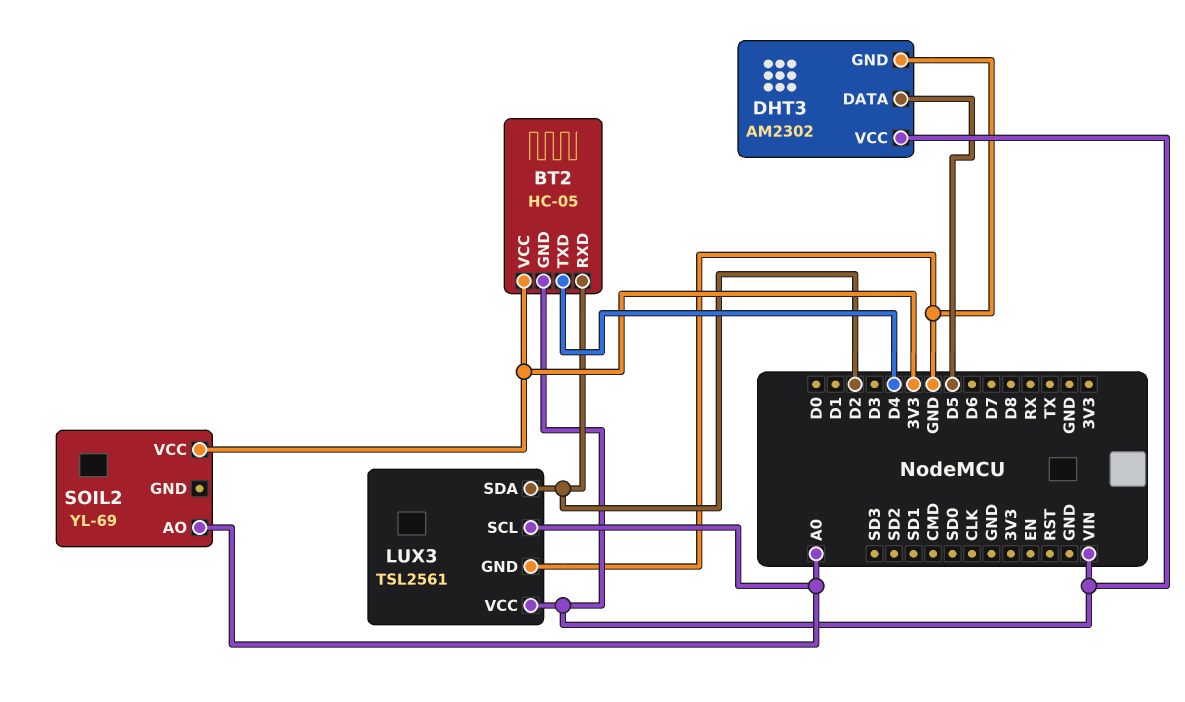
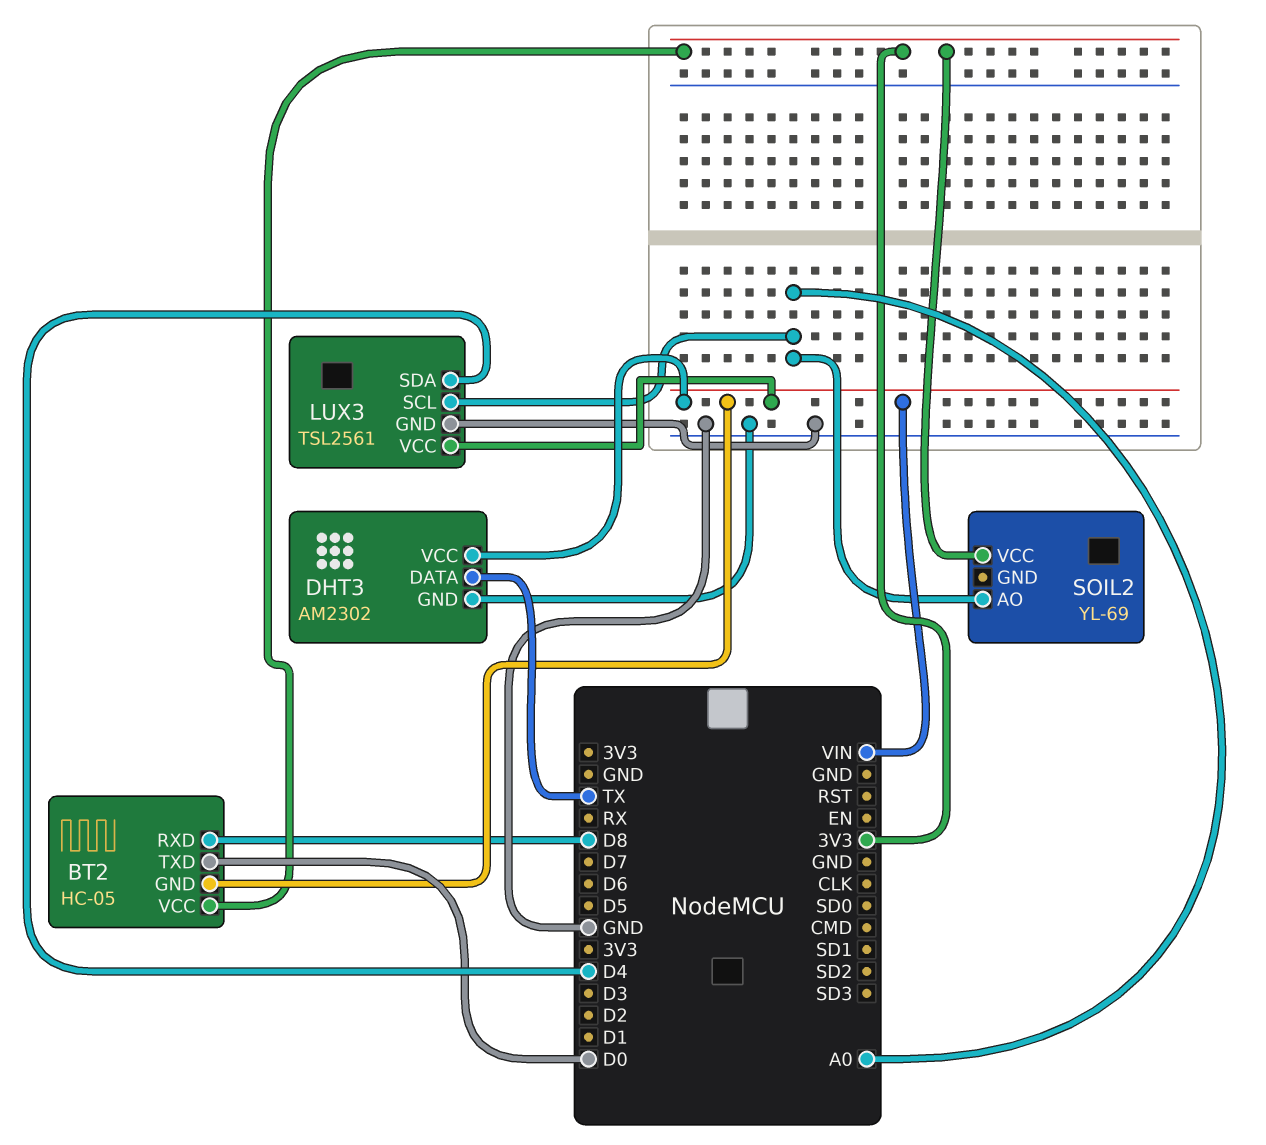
BT2 pin RXD: D2 -> D8
BT2 pin TXD: D4 -> D0
DHT3 pin DATA: D5 -> TX
LUX3 pin SDA: D2 -> D4

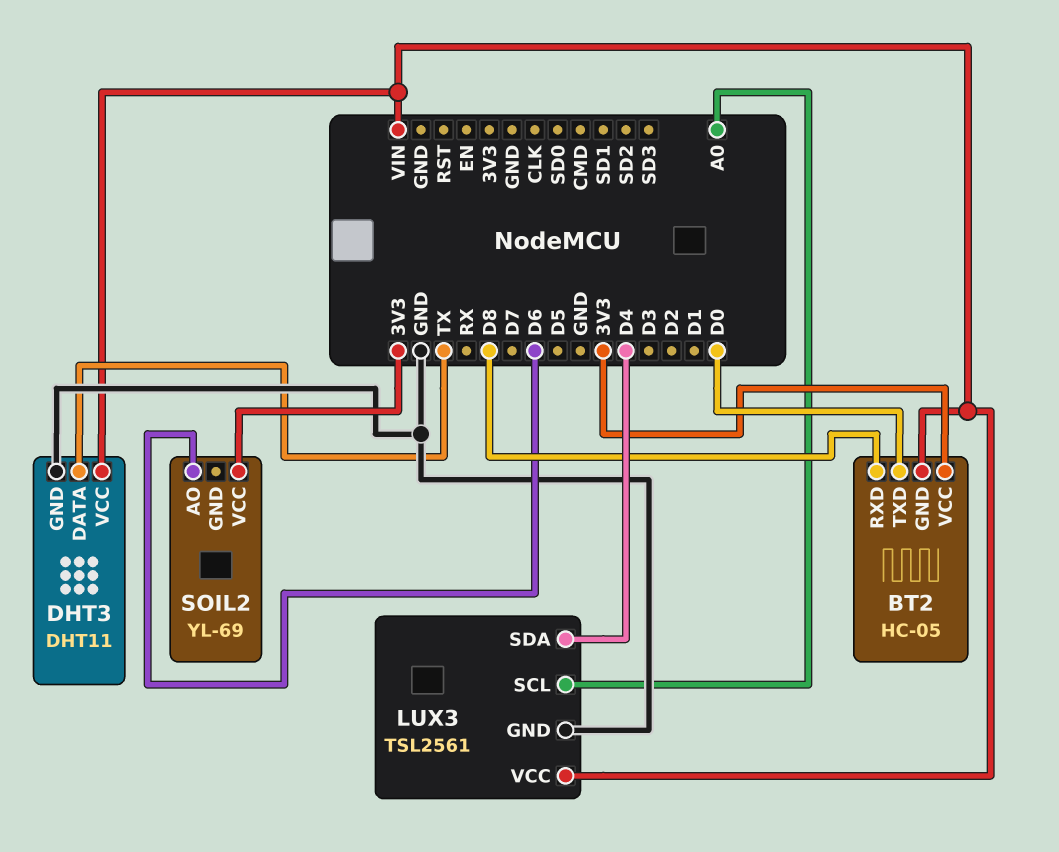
DHT3: AM2302 -> DHT11
SOIL2 pin AO: A0 -> D6

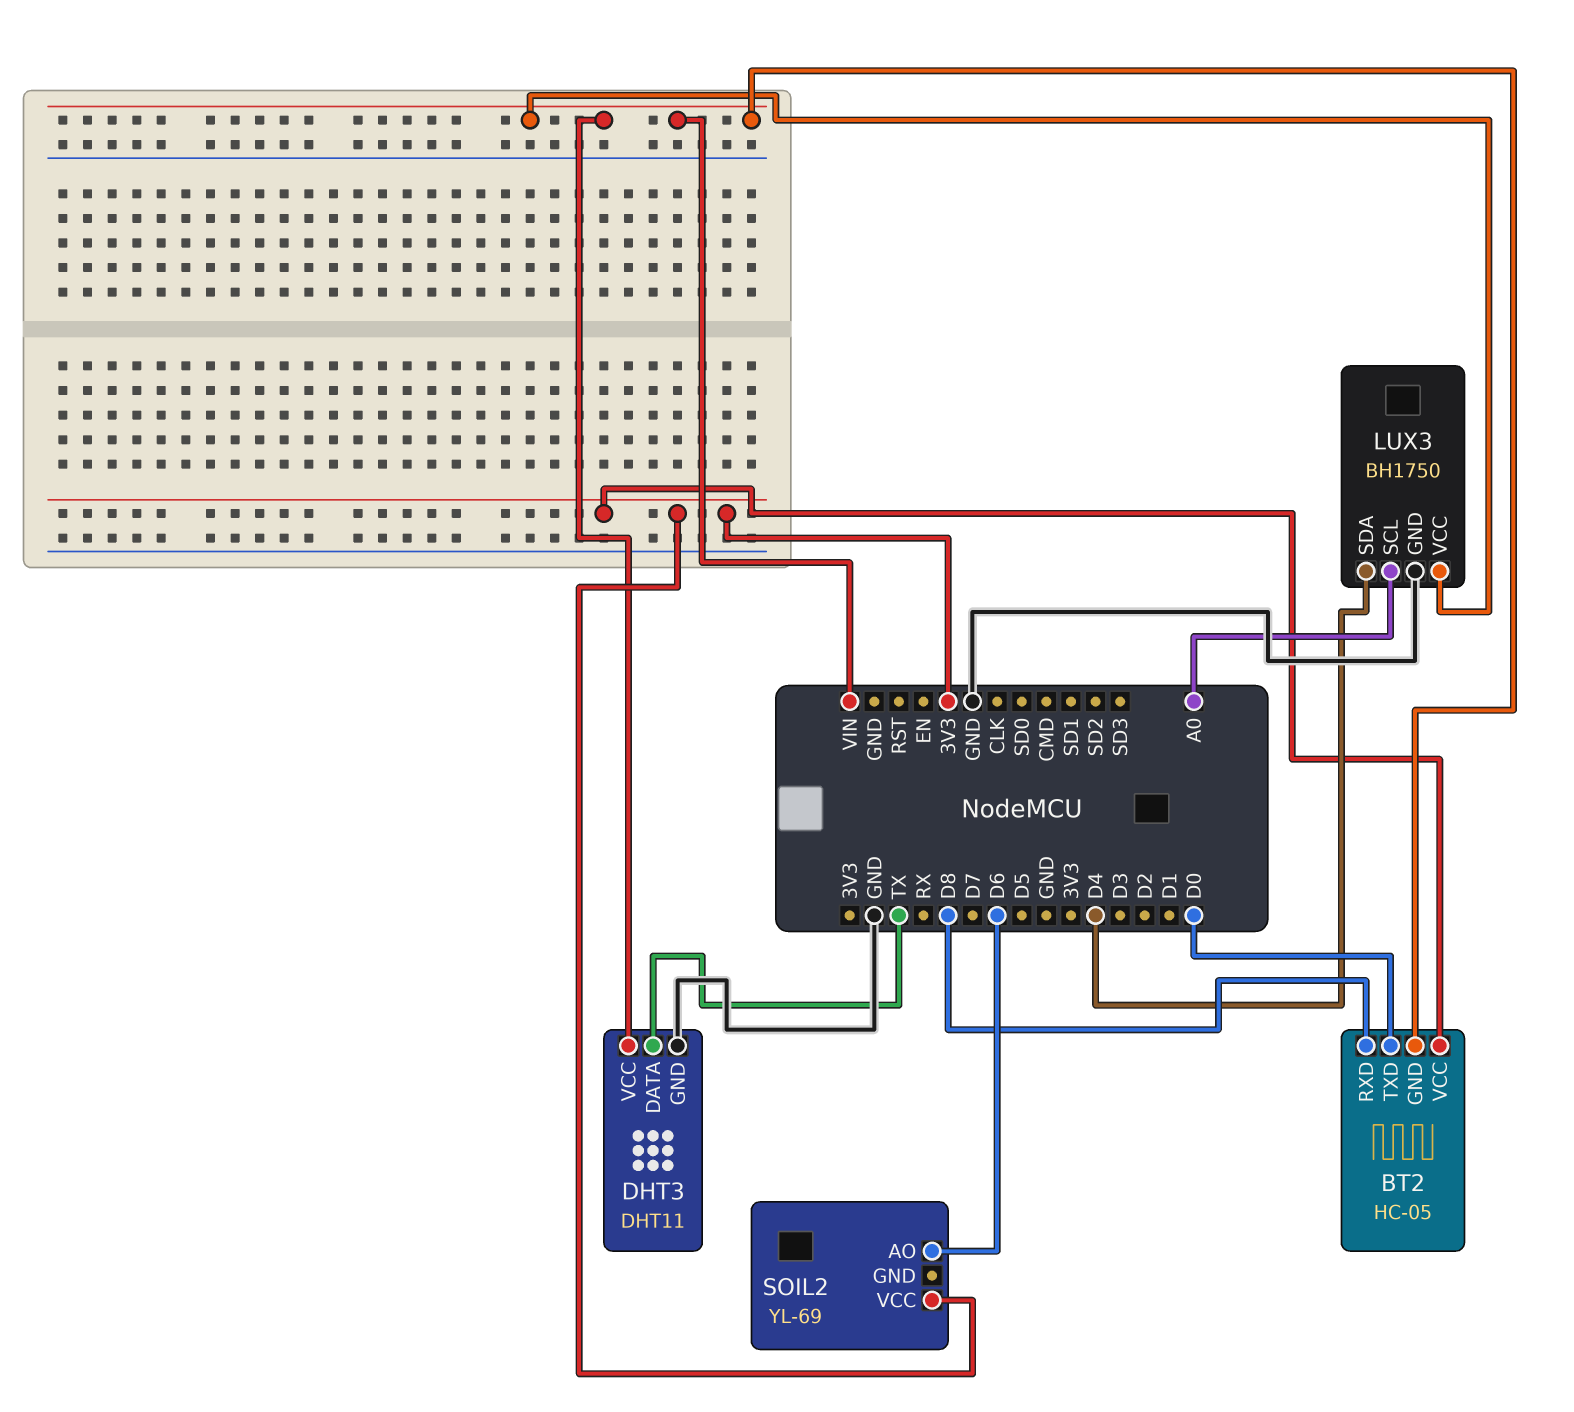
LUX3: TSL2561 -> BH1750

